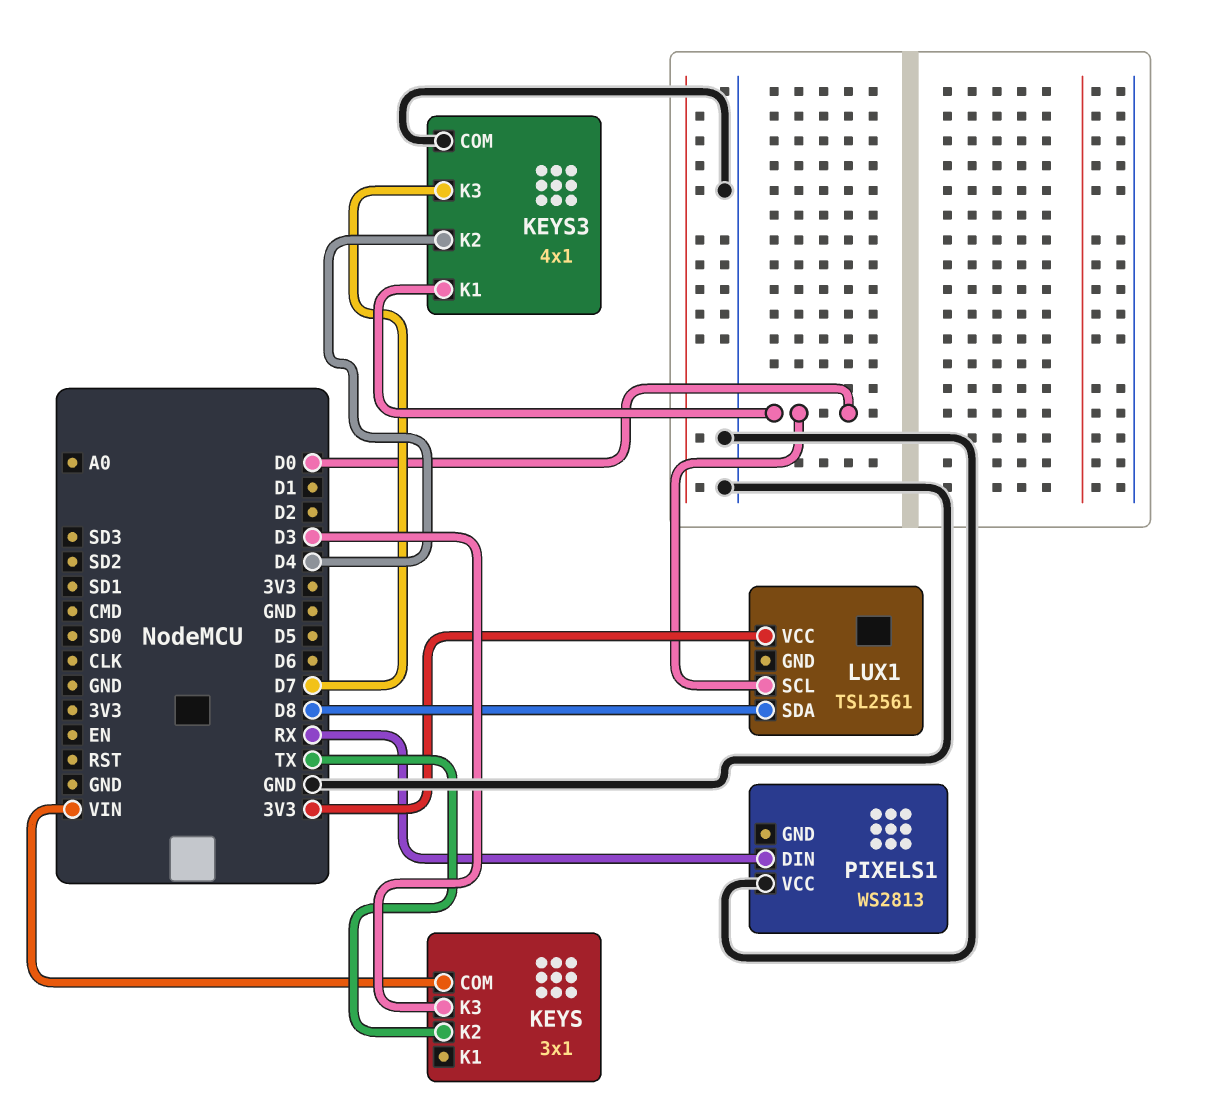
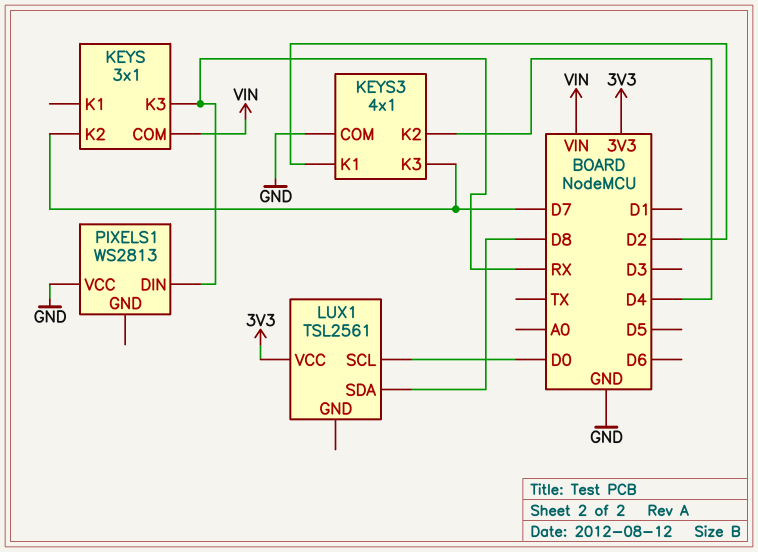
KEYS pin K2: TX -> D7
KEYS pin K3: D3 -> RX
KEYS3 pin K1: D0 -> D2

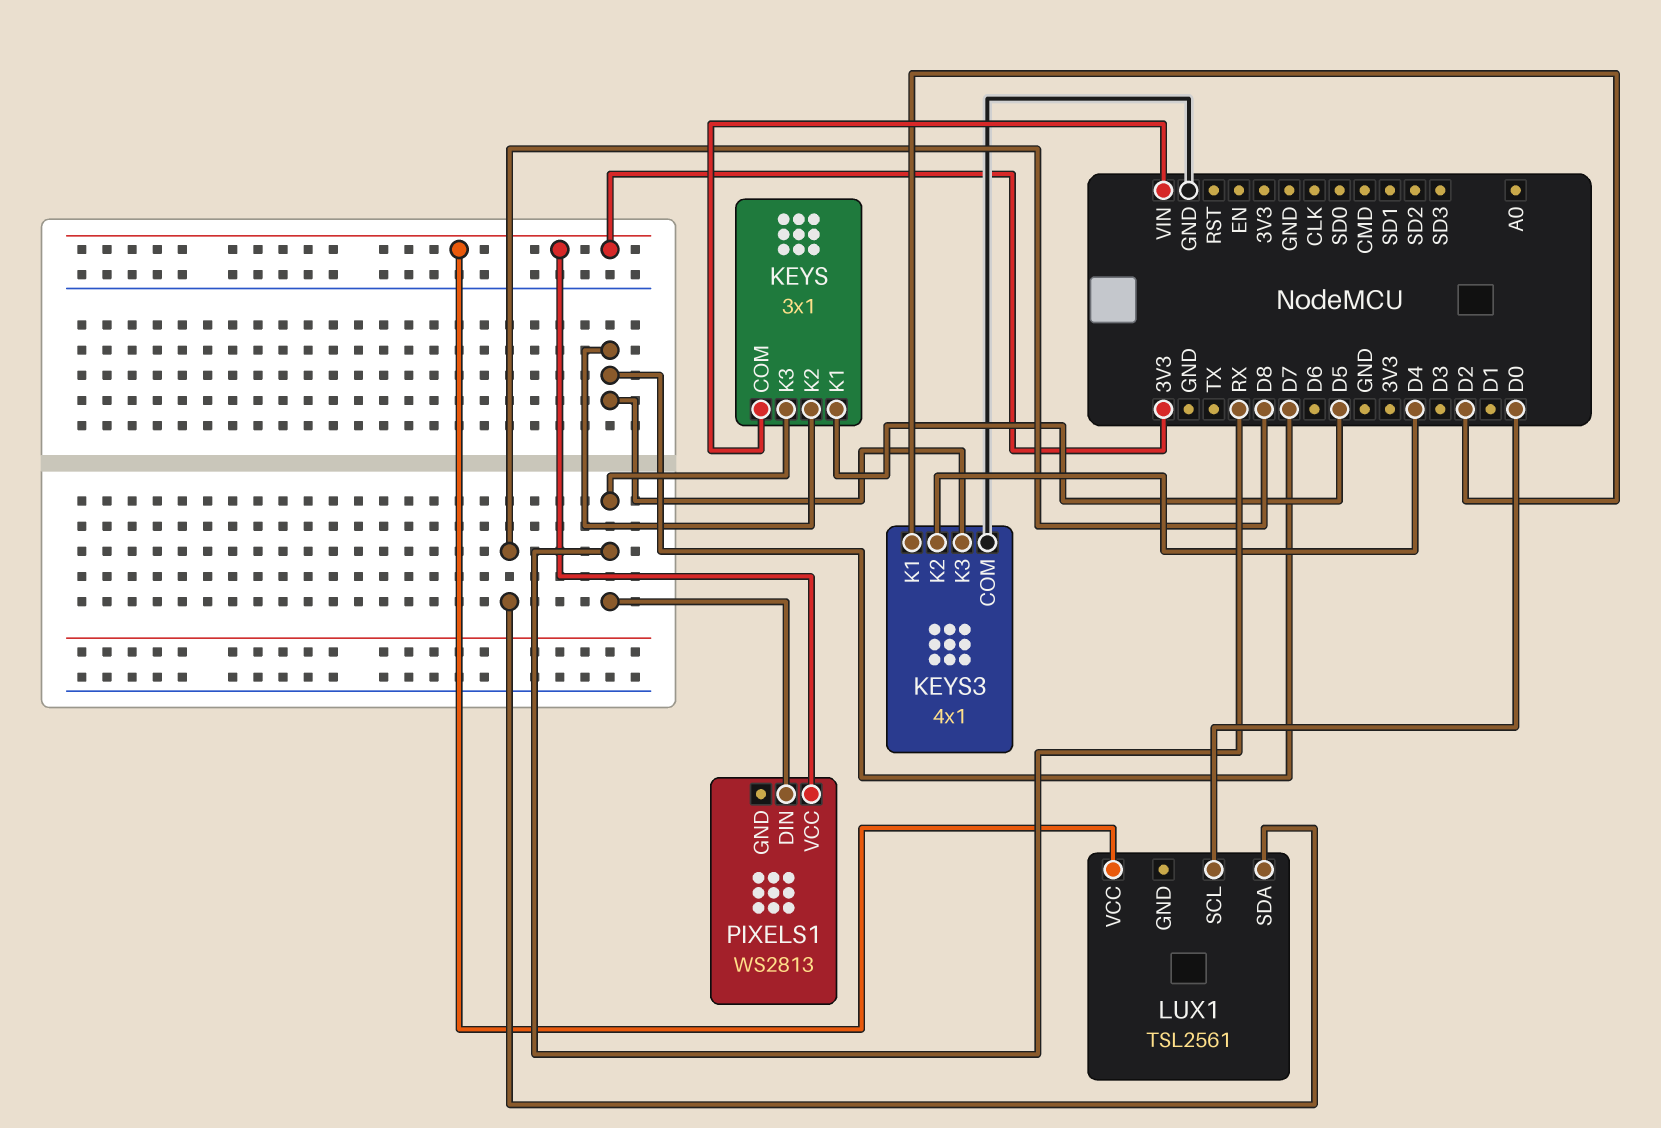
KEYS pin K1: none -> D5
PIXELS1 pin VCC: GND -> 3V3

